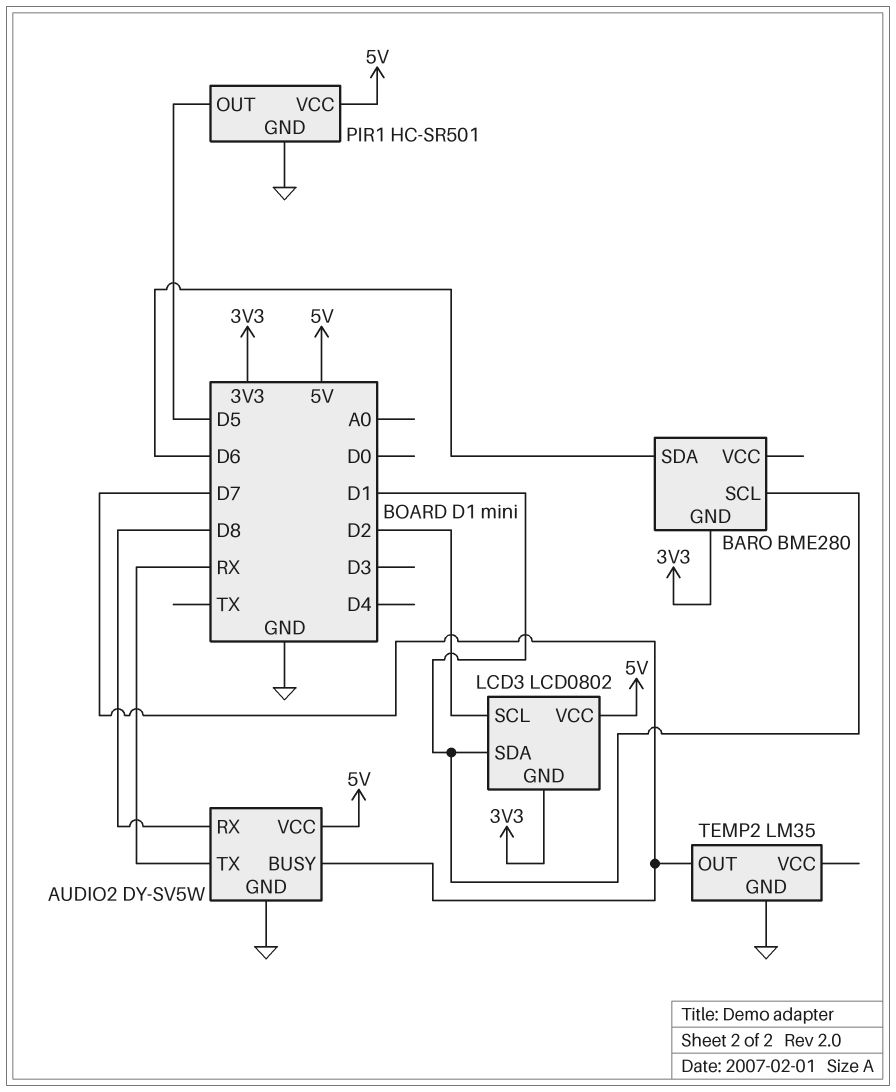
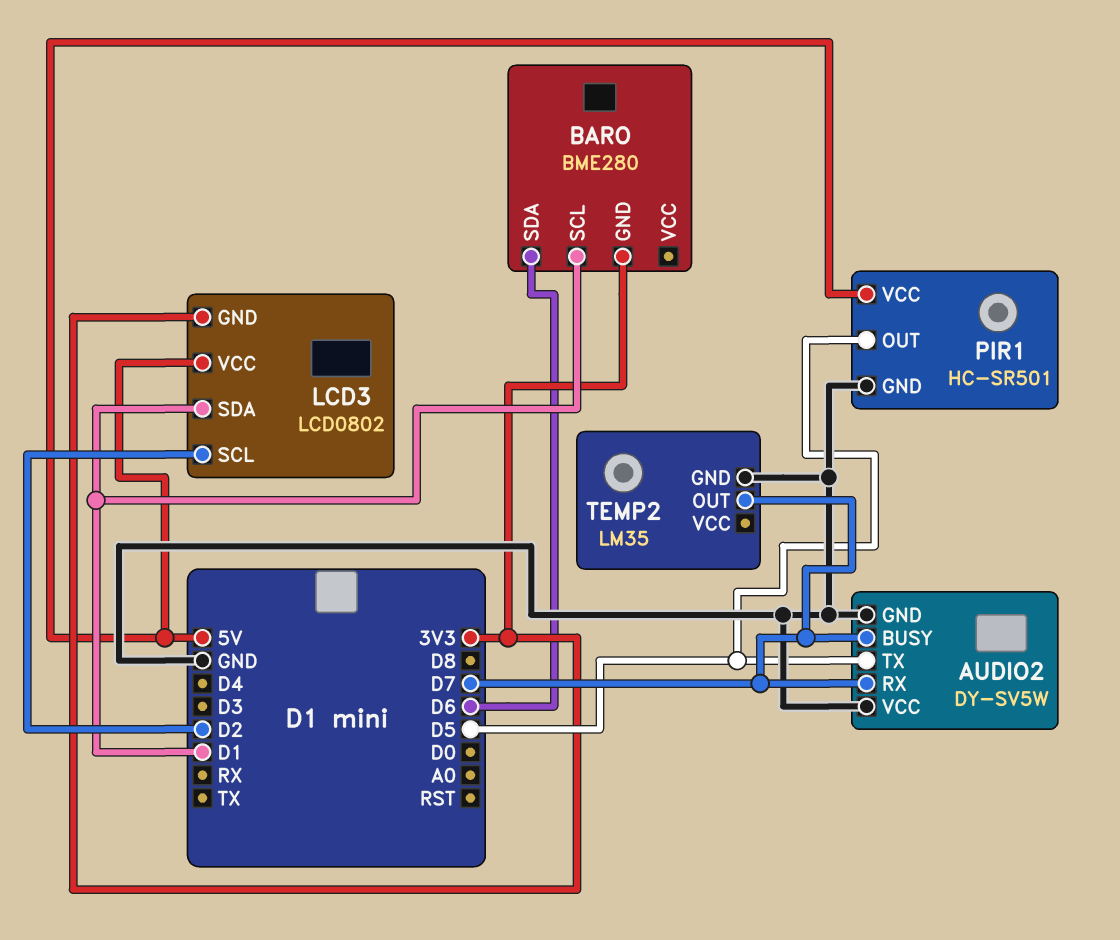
AUDIO2 pin RX: D8 -> D7
AUDIO2 pin TX: RX -> D5
AUDIO2 pin VCC: 5V -> GND

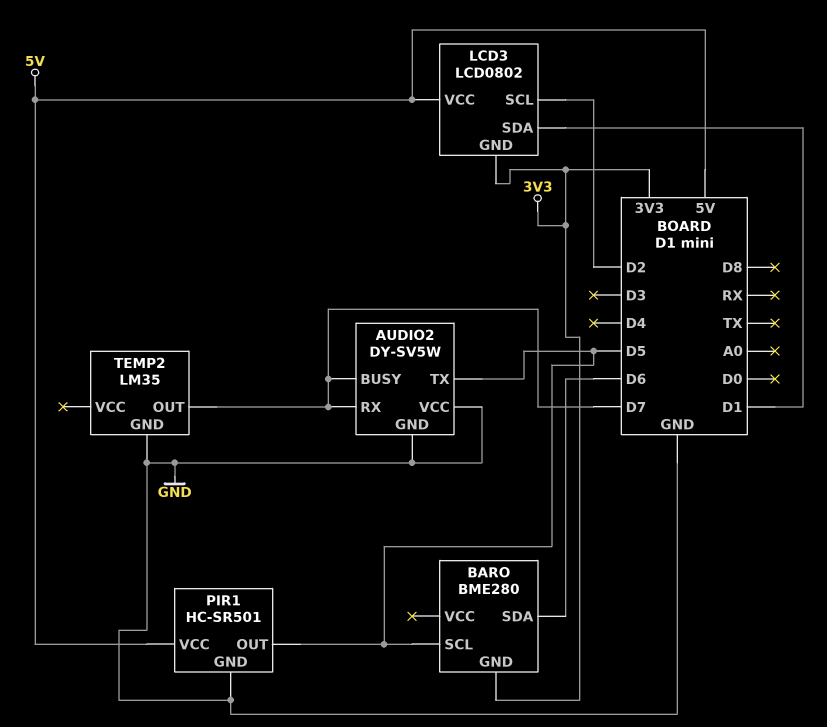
BARO pin SCL: D1 -> D5

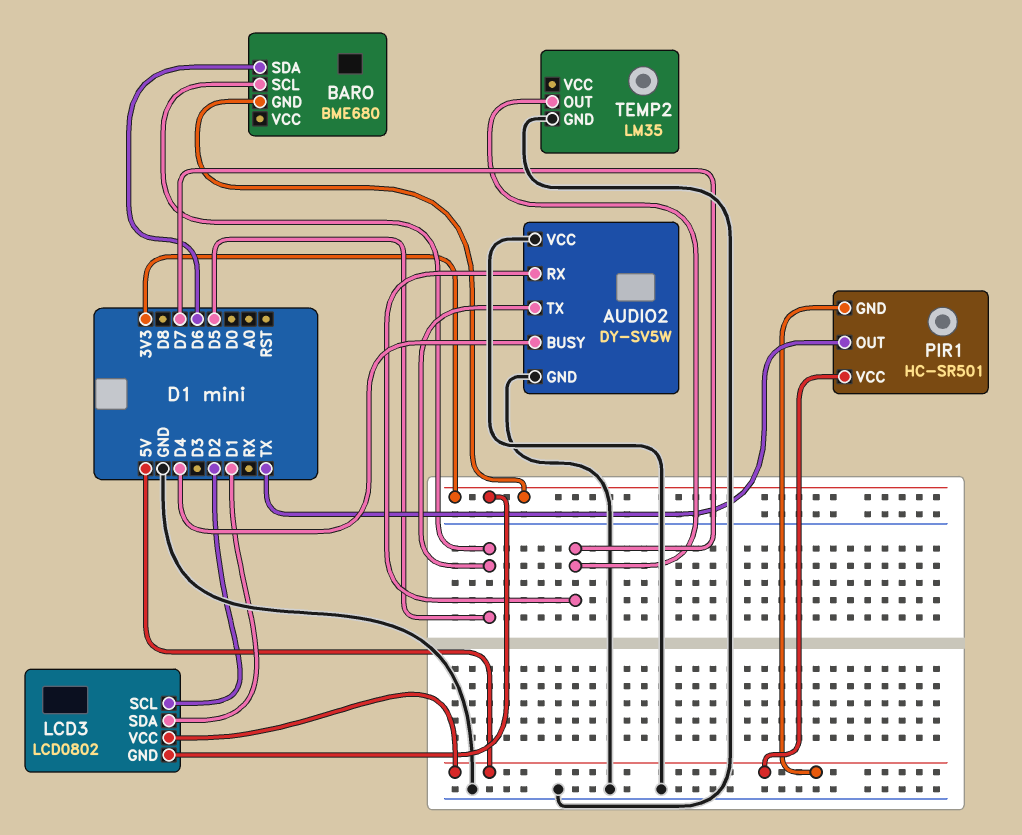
AUDIO2 pin BUSY: D7 -> D4
BARO: BME280 -> BME680
PIR1 pin GND: GND -> 5V
PIR1 pin OUT: D5 -> TX

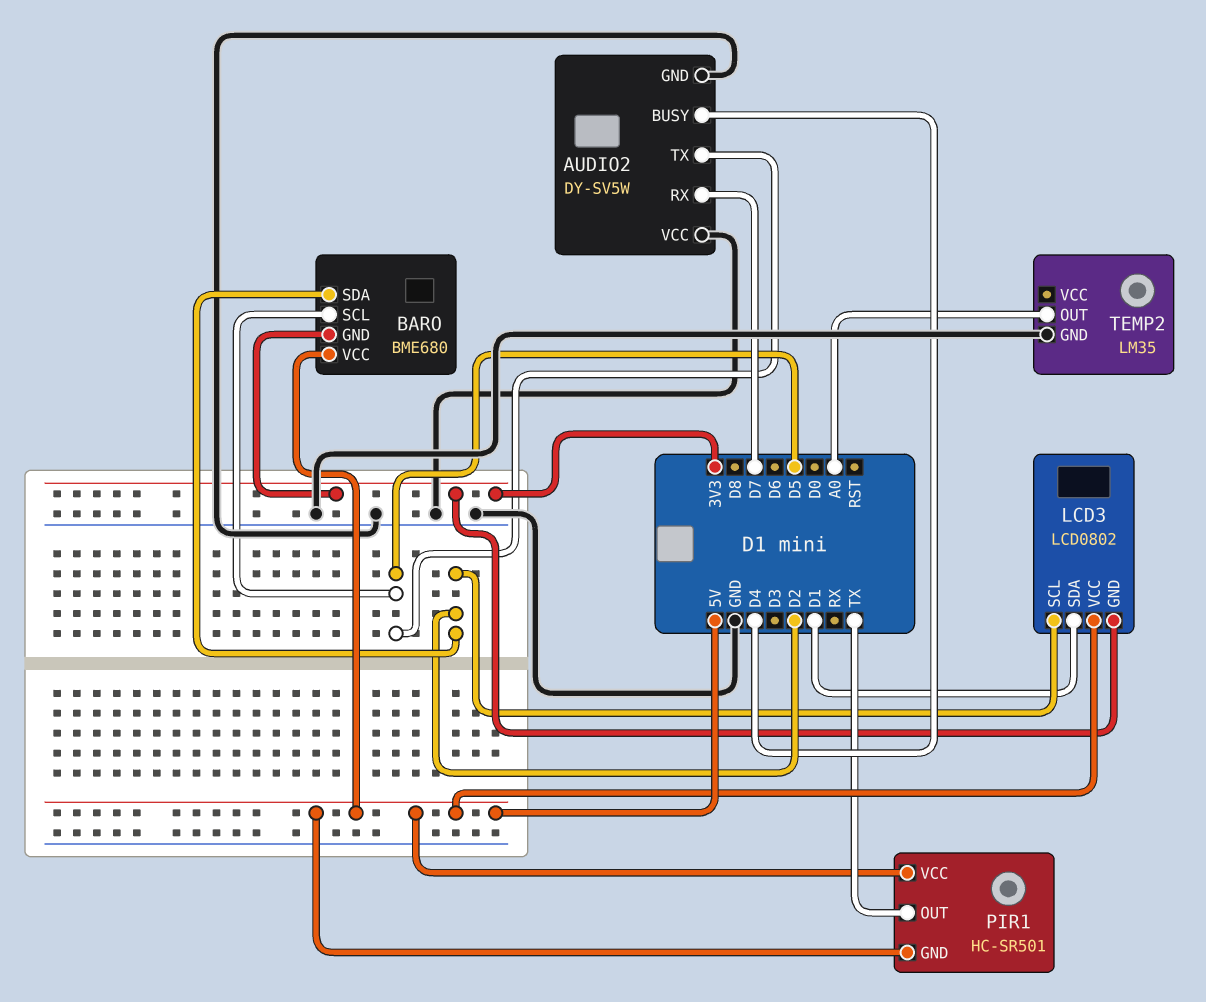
BARO pin SDA: D6 -> D2
BARO pin VCC: none -> 5V
TEMP2 pin OUT: D7 -> A0

